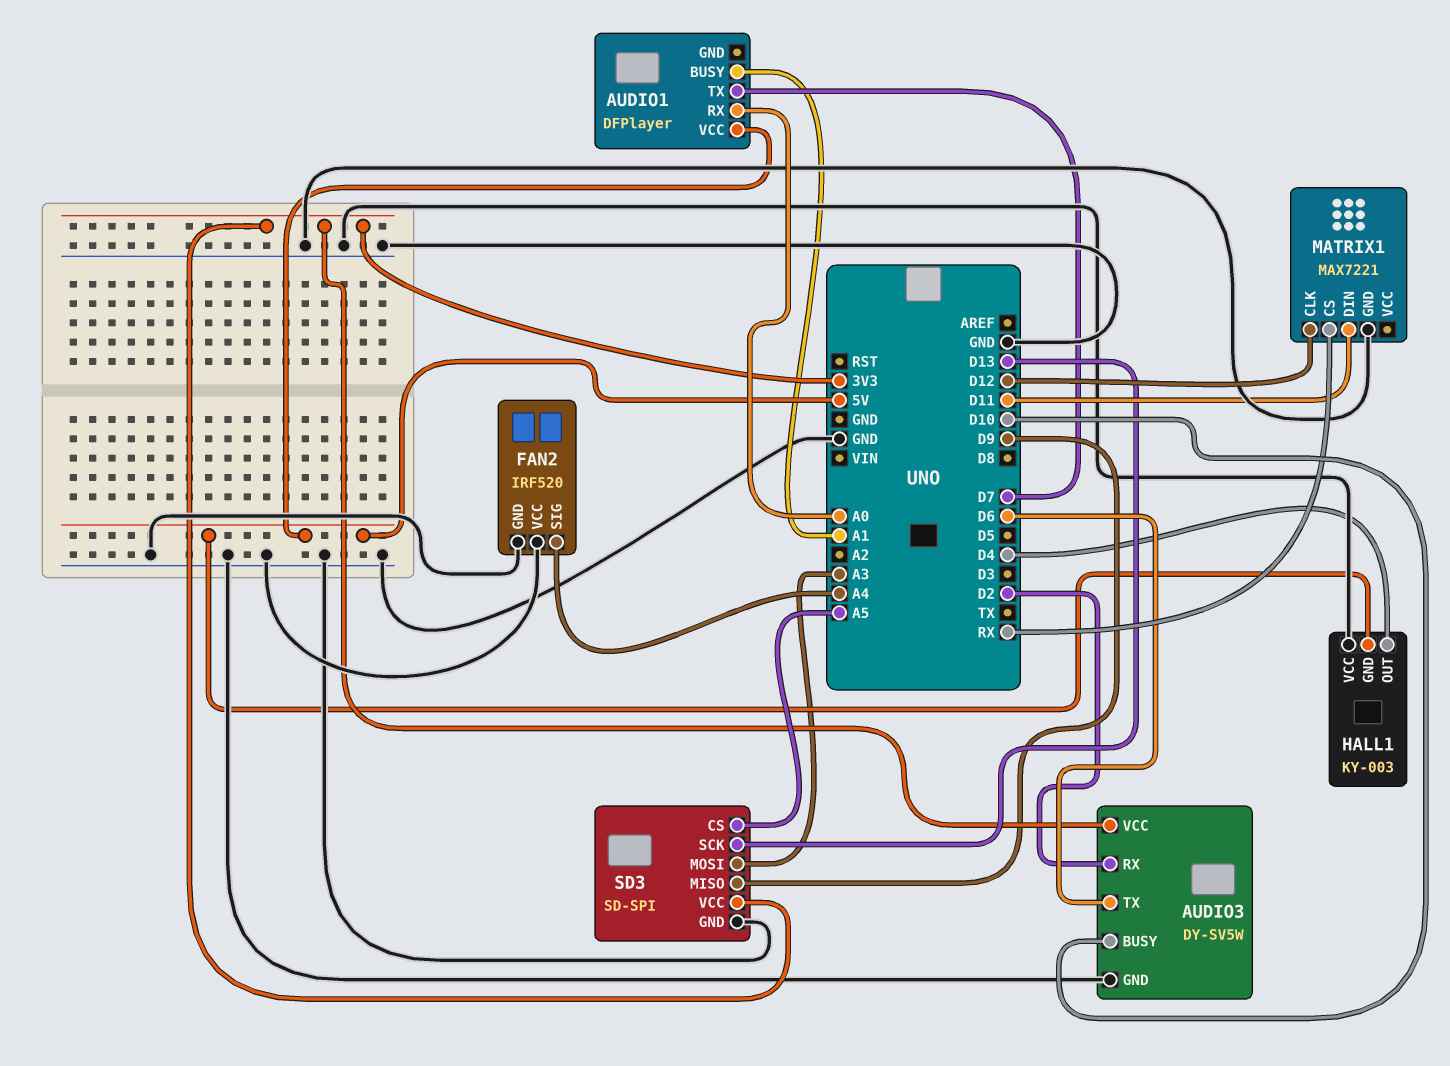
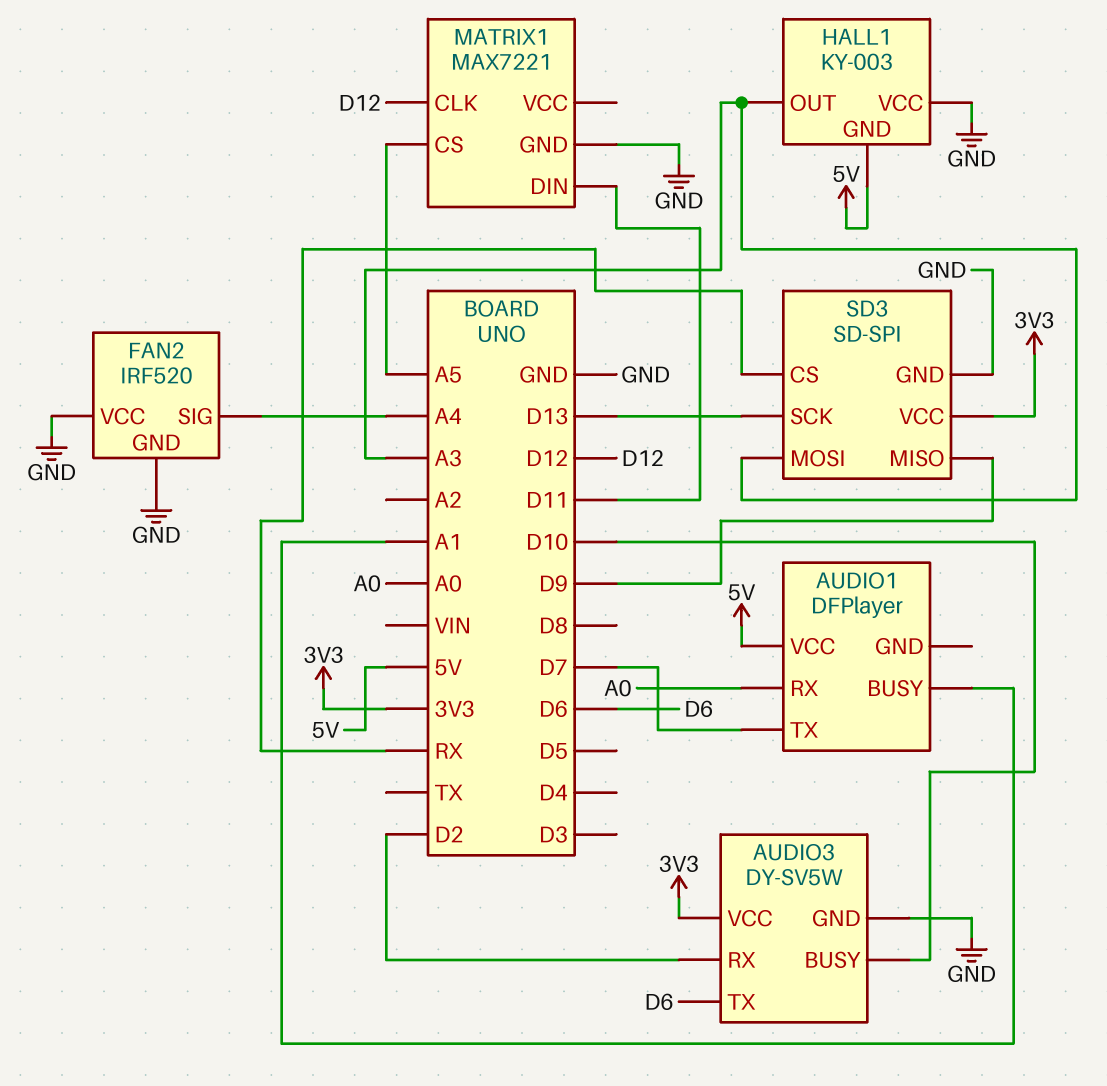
HALL1 pin OUT: D4 -> A3
MATRIX1 pin CS: RX -> A5
SD3 pin CS: A5 -> RX

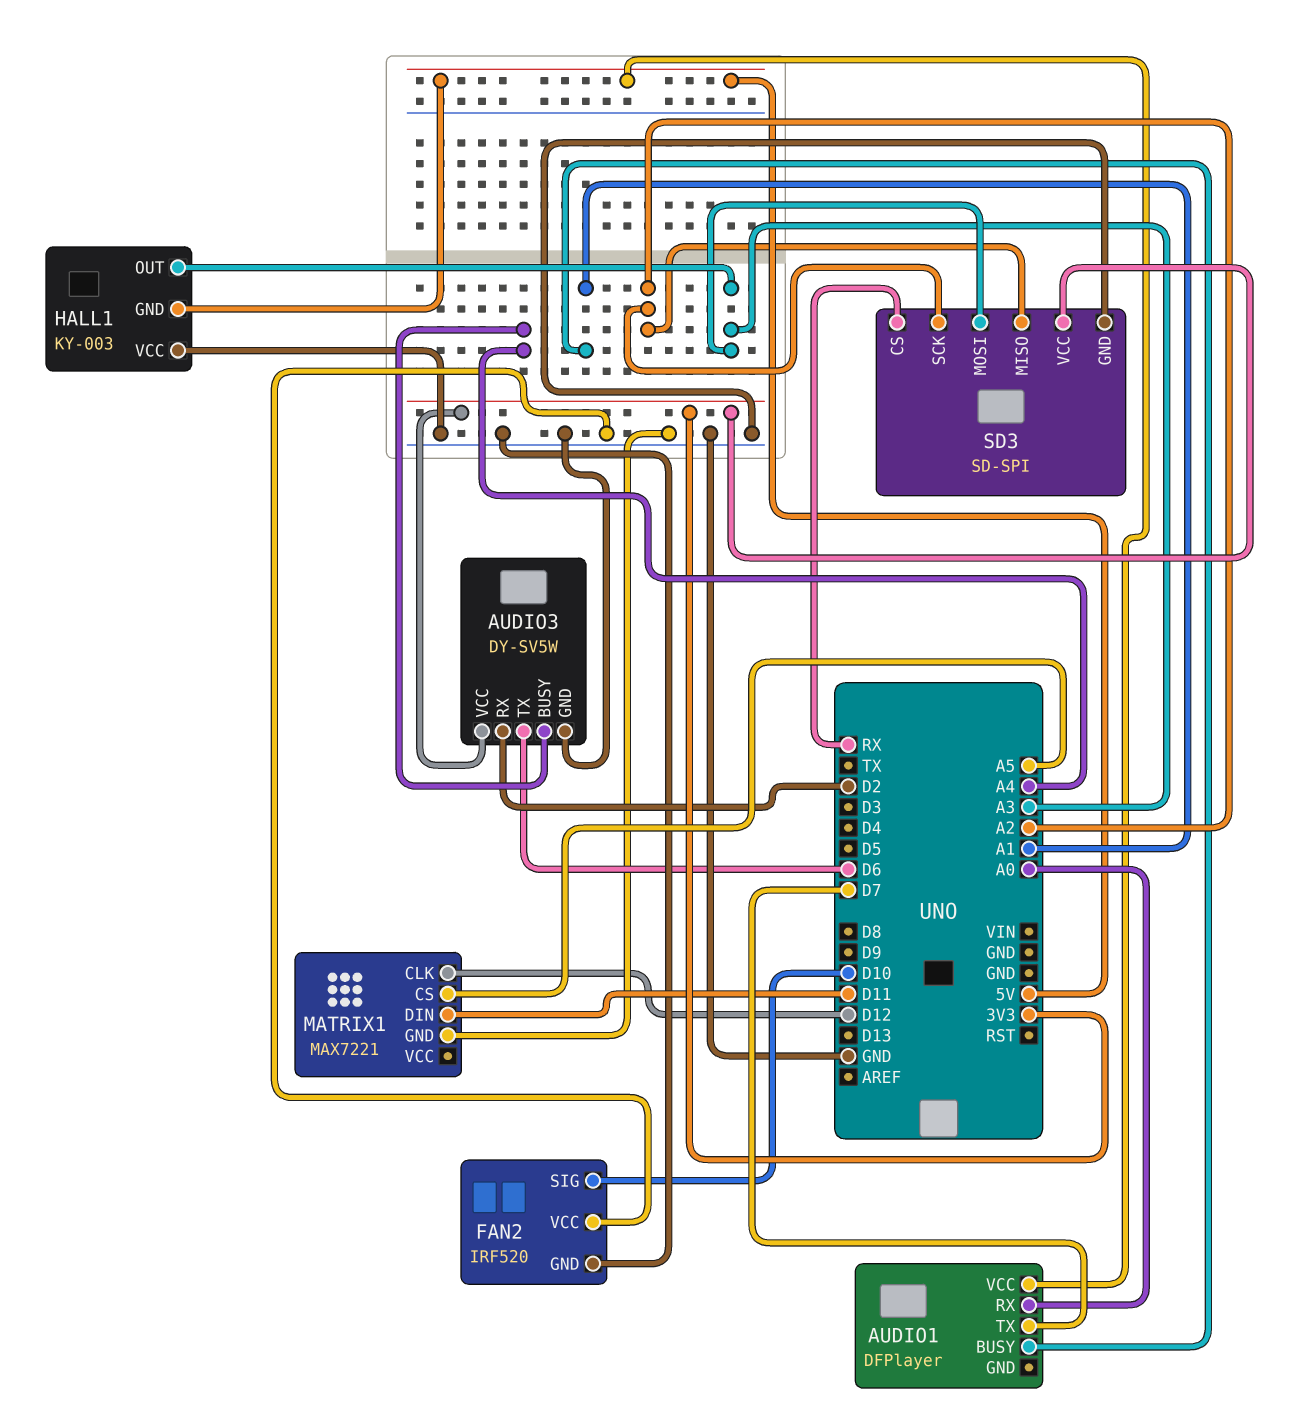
AUDIO3 pin BUSY: D10 -> A4
FAN2 pin SIG: A4 -> D10
SD3 pin MISO: D9 -> A2
SD3 pin SCK: D13 -> A2

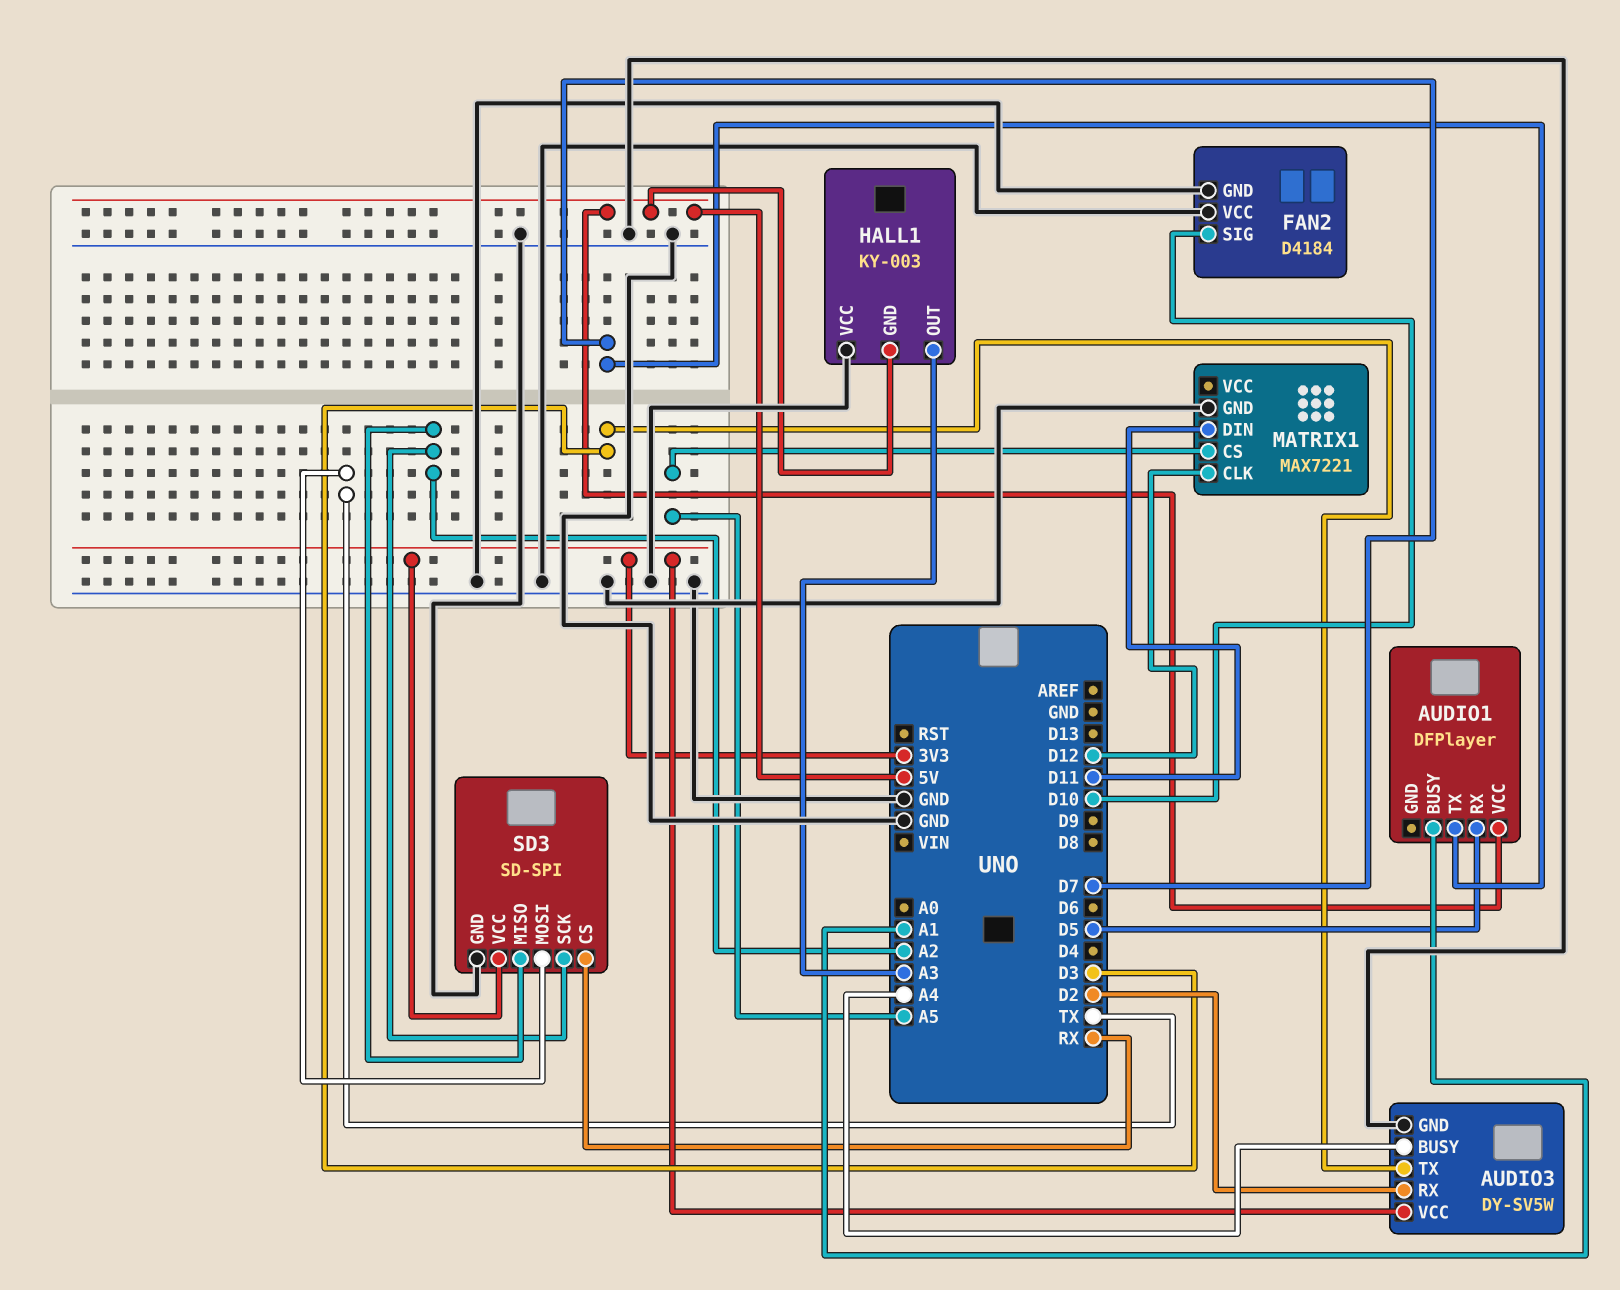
AUDIO1 pin RX: A0 -> D5
AUDIO3 pin TX: D6 -> D3
FAN2: IRF520 -> D4184
SD3 pin MOSI: A3 -> TX

